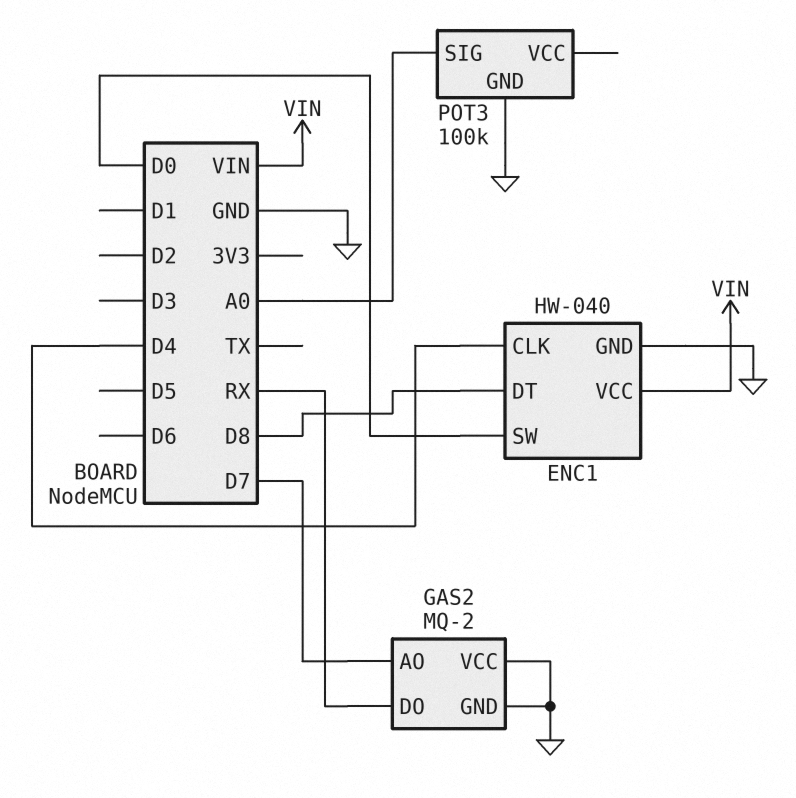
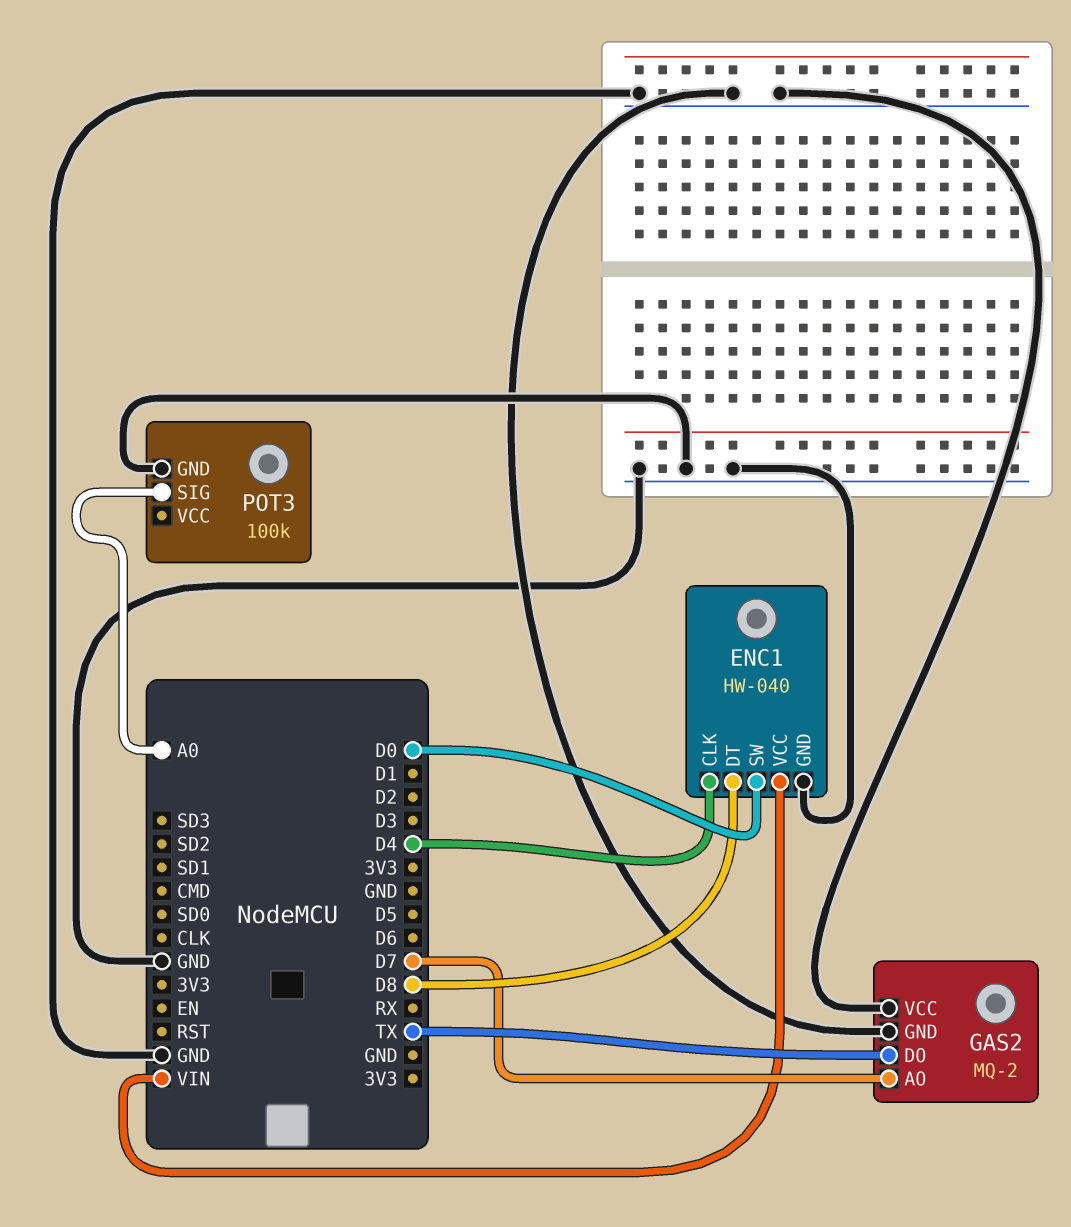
GAS2 pin DO: RX -> TX

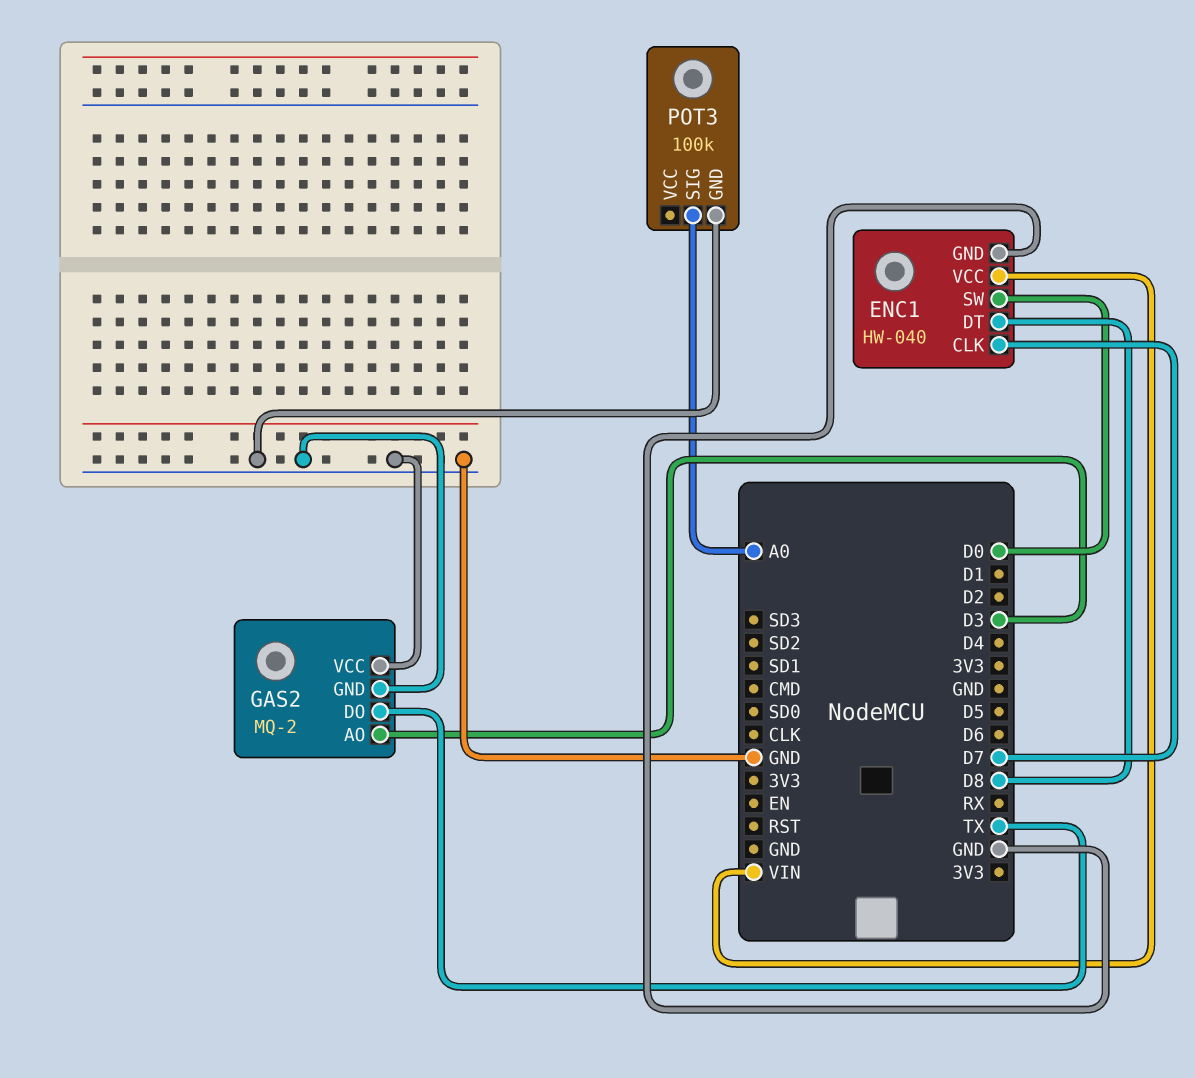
ENC1 pin CLK: D4 -> D7
GAS2 pin AO: D7 -> D3

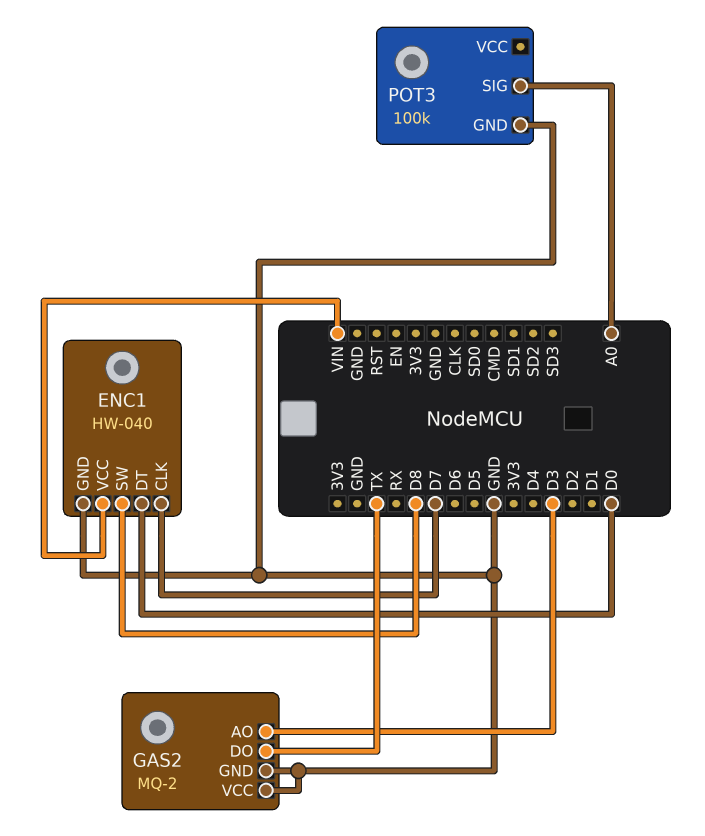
ENC1 pin DT: D8 -> D0
ENC1 pin SW: D0 -> D8

